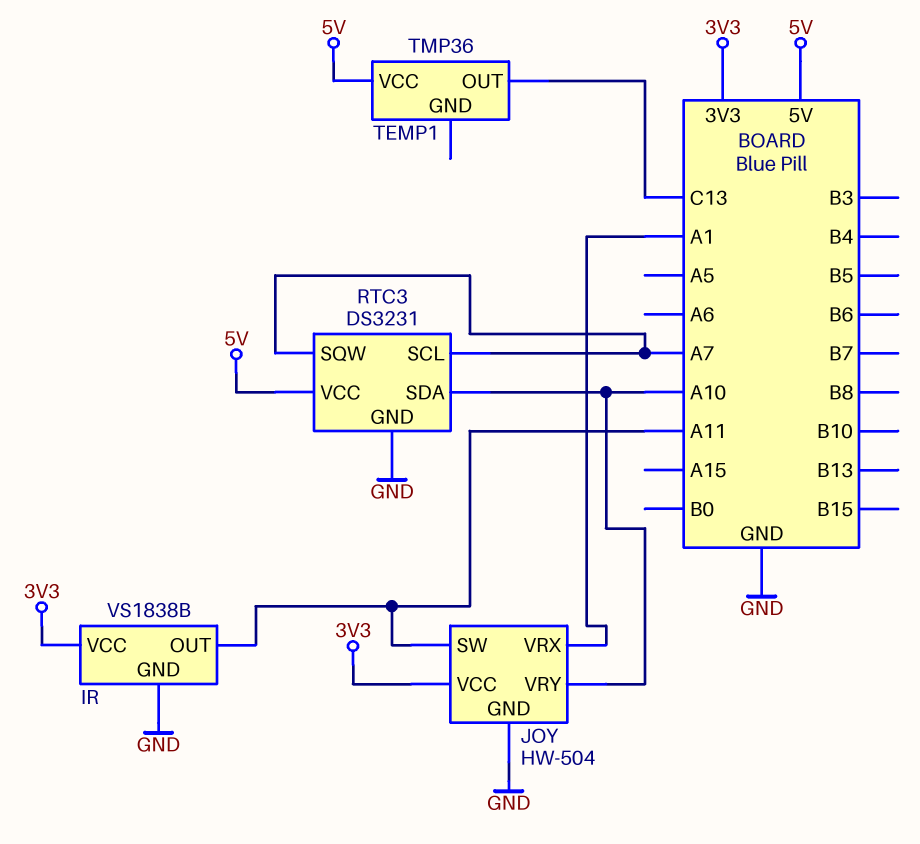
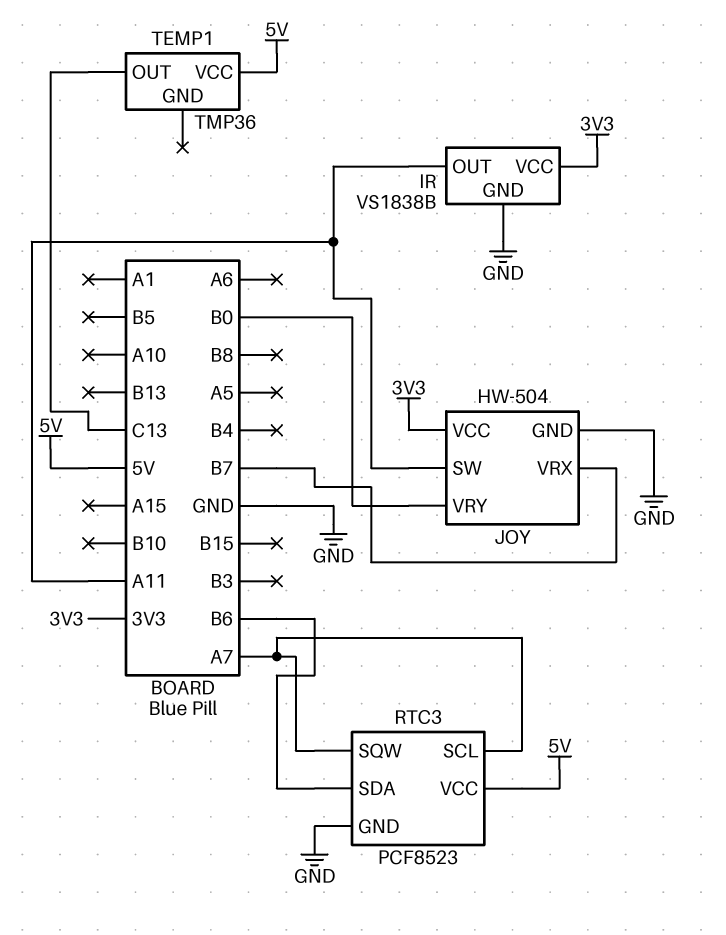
JOY pin VRX: A1 -> B7
JOY pin VRY: A10 -> B0
RTC3: DS3231 -> PCF8523
RTC3 pin SDA: A10 -> B6

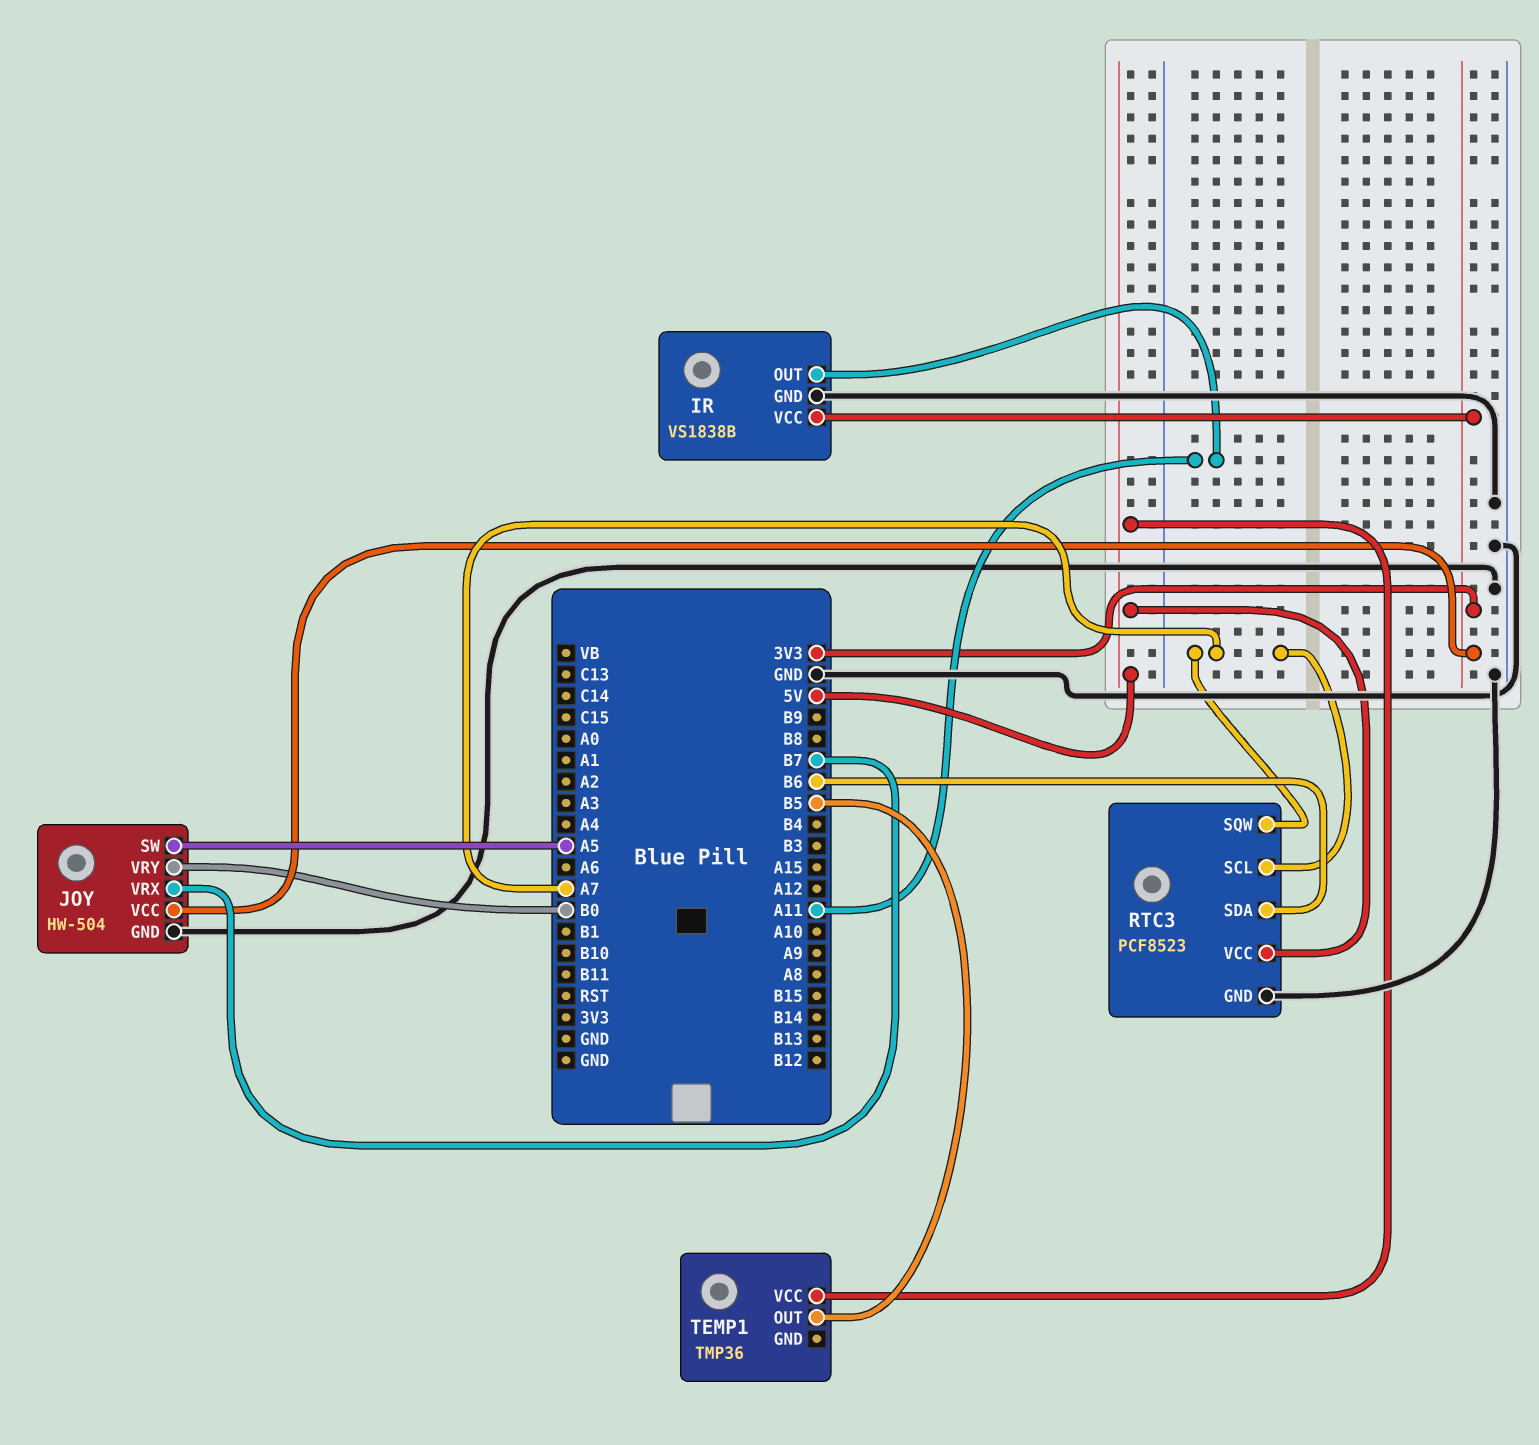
JOY pin SW: A11 -> A5
TEMP1 pin OUT: C13 -> B5

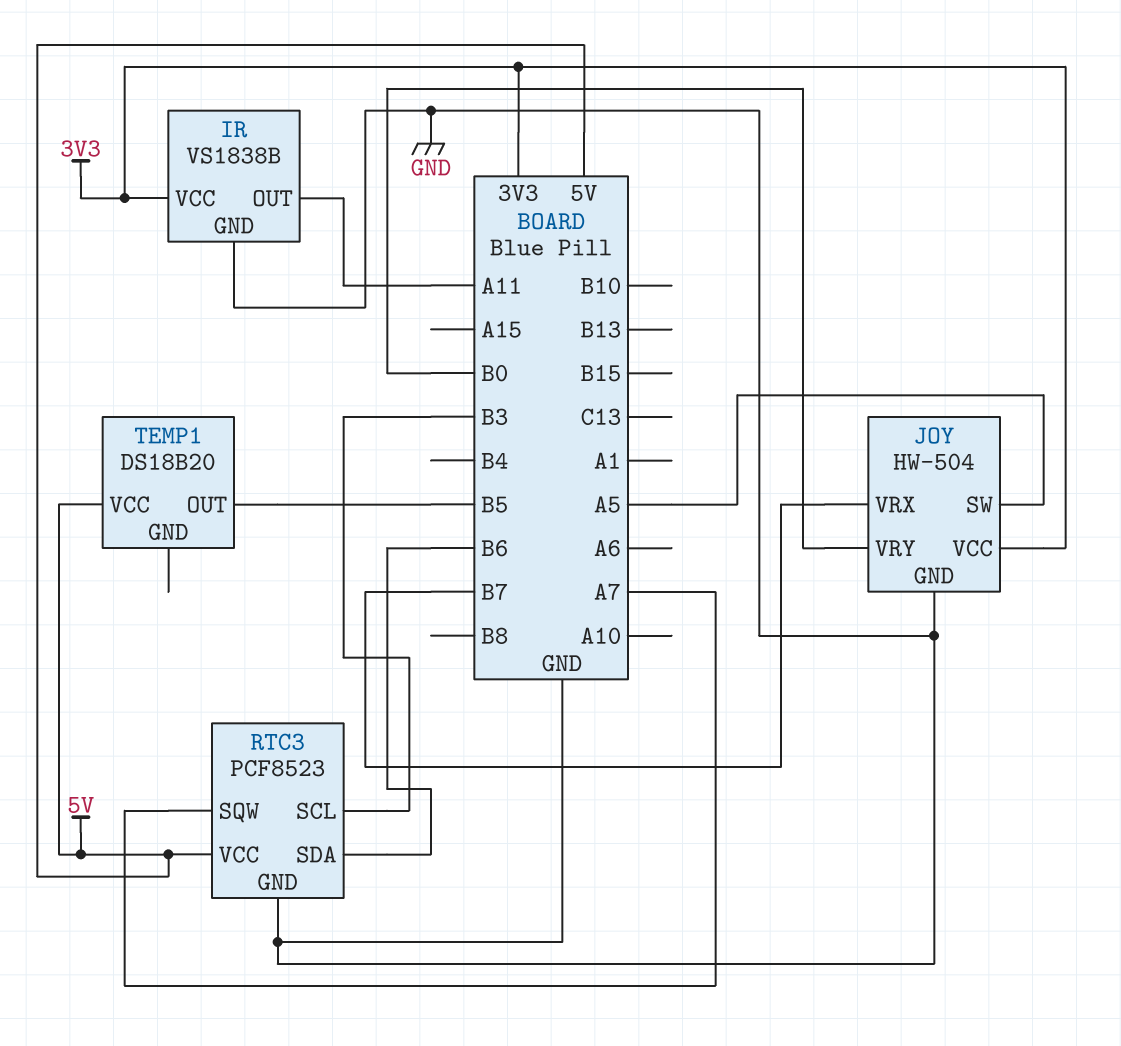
RTC3 pin SCL: A7 -> B3
TEMP1: TMP36 -> DS18B20

